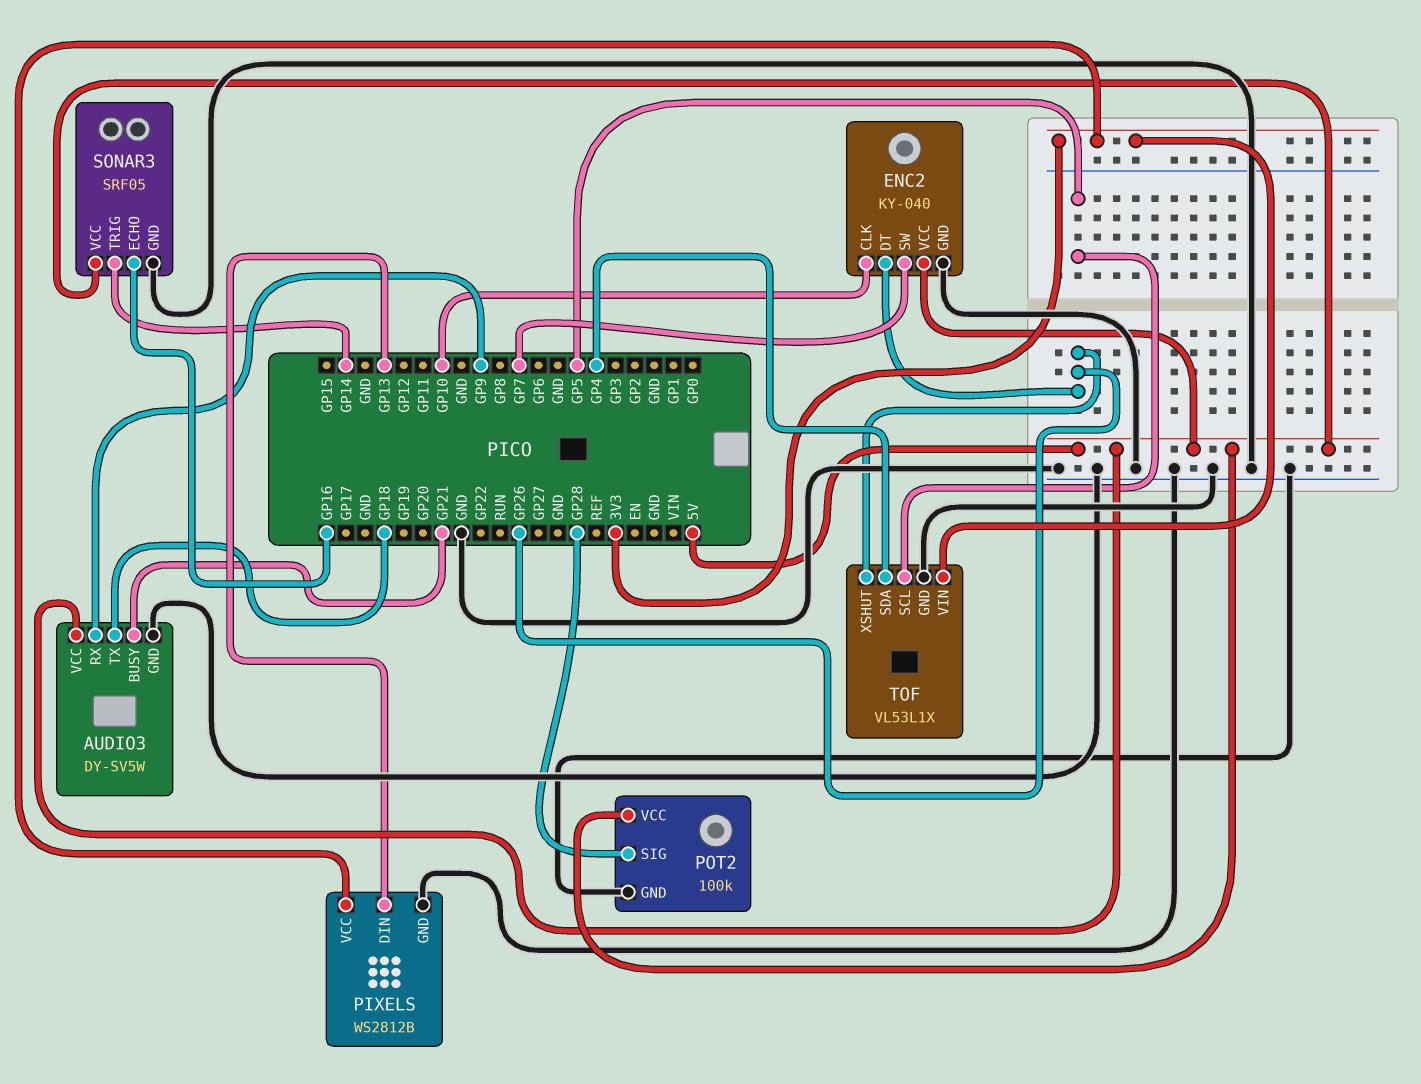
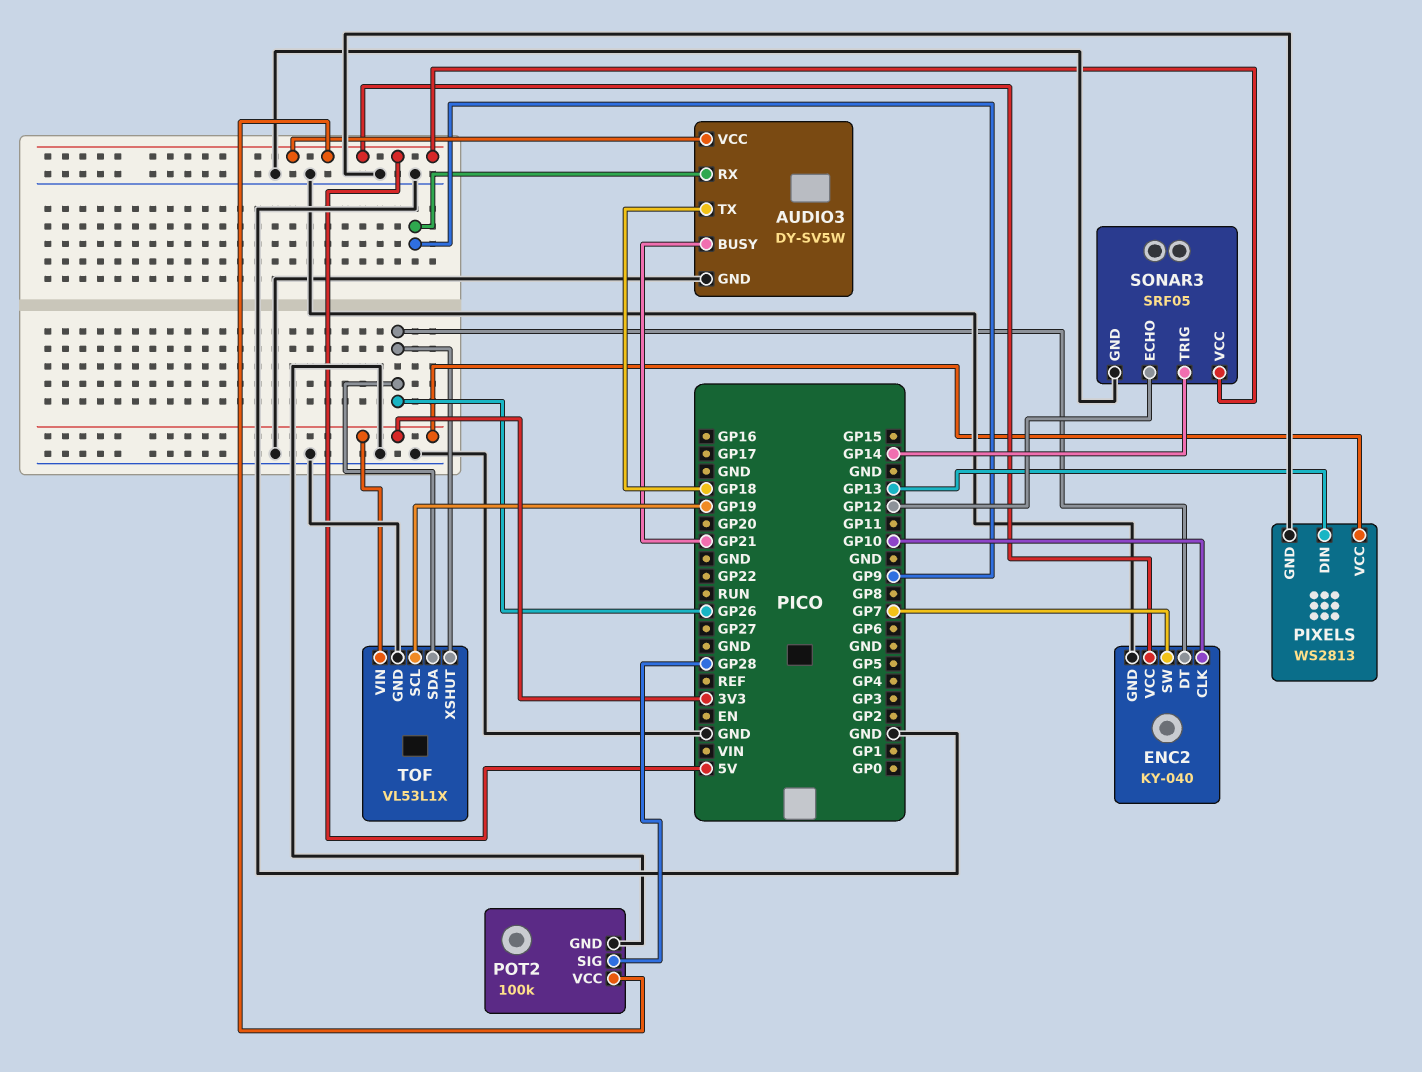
PIXELS: WS2812B -> WS2813
SONAR3 pin ECHO: GP16 -> GP12
TOF pin SCL: GP5 -> GP19
TOF pin SDA: GP4 -> GP26

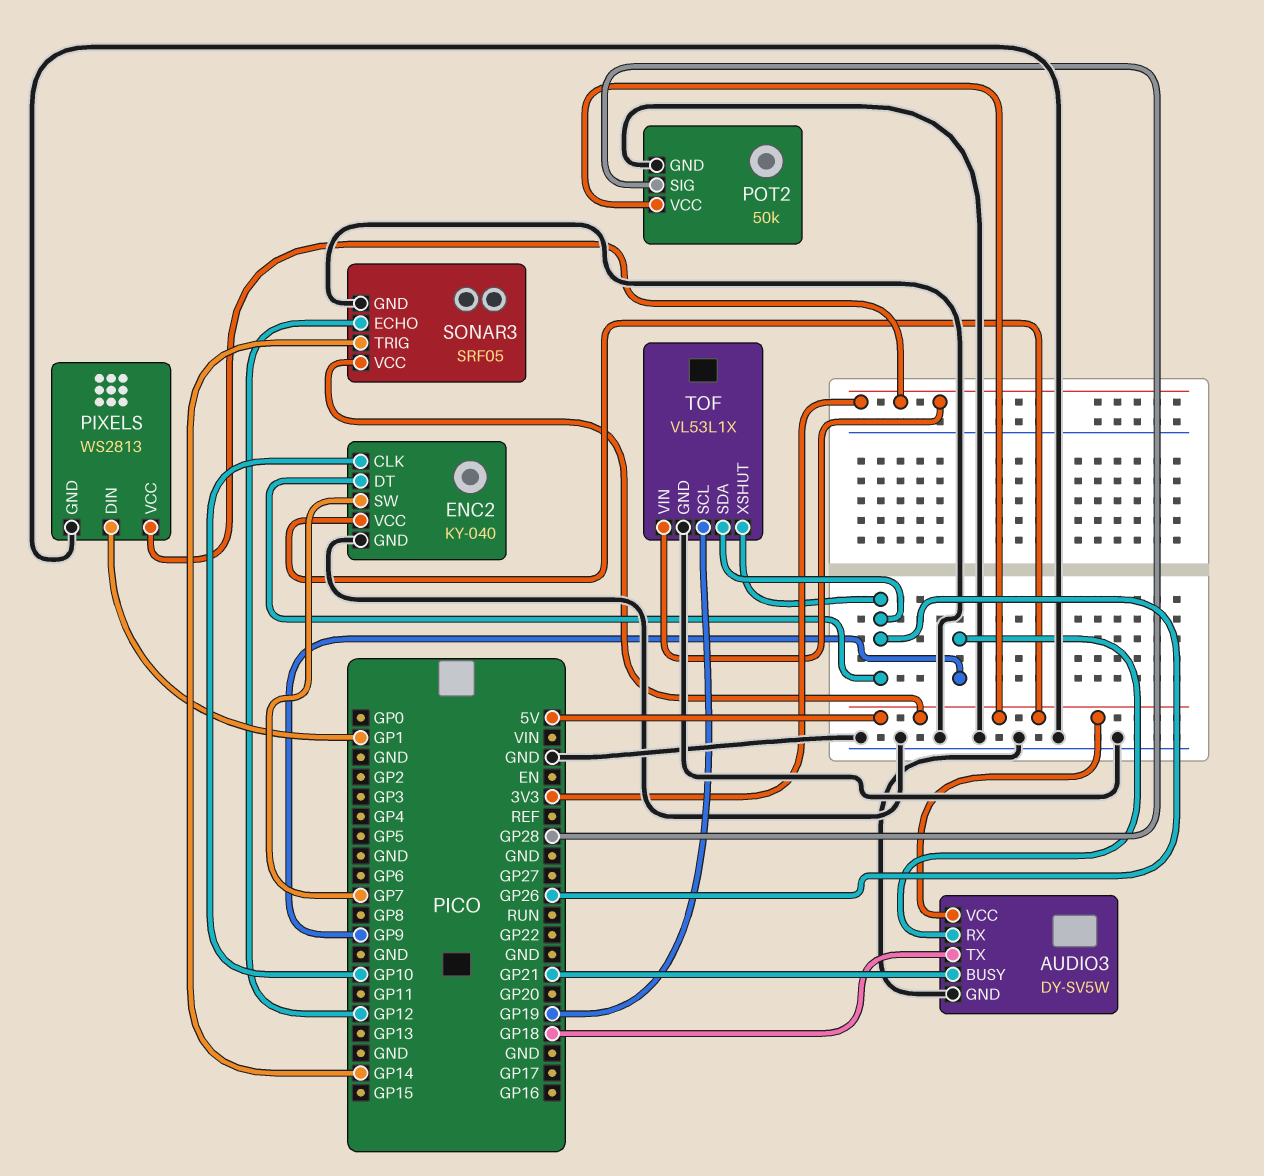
PIXELS pin DIN: GP13 -> GP1
POT2: 100k -> 50k

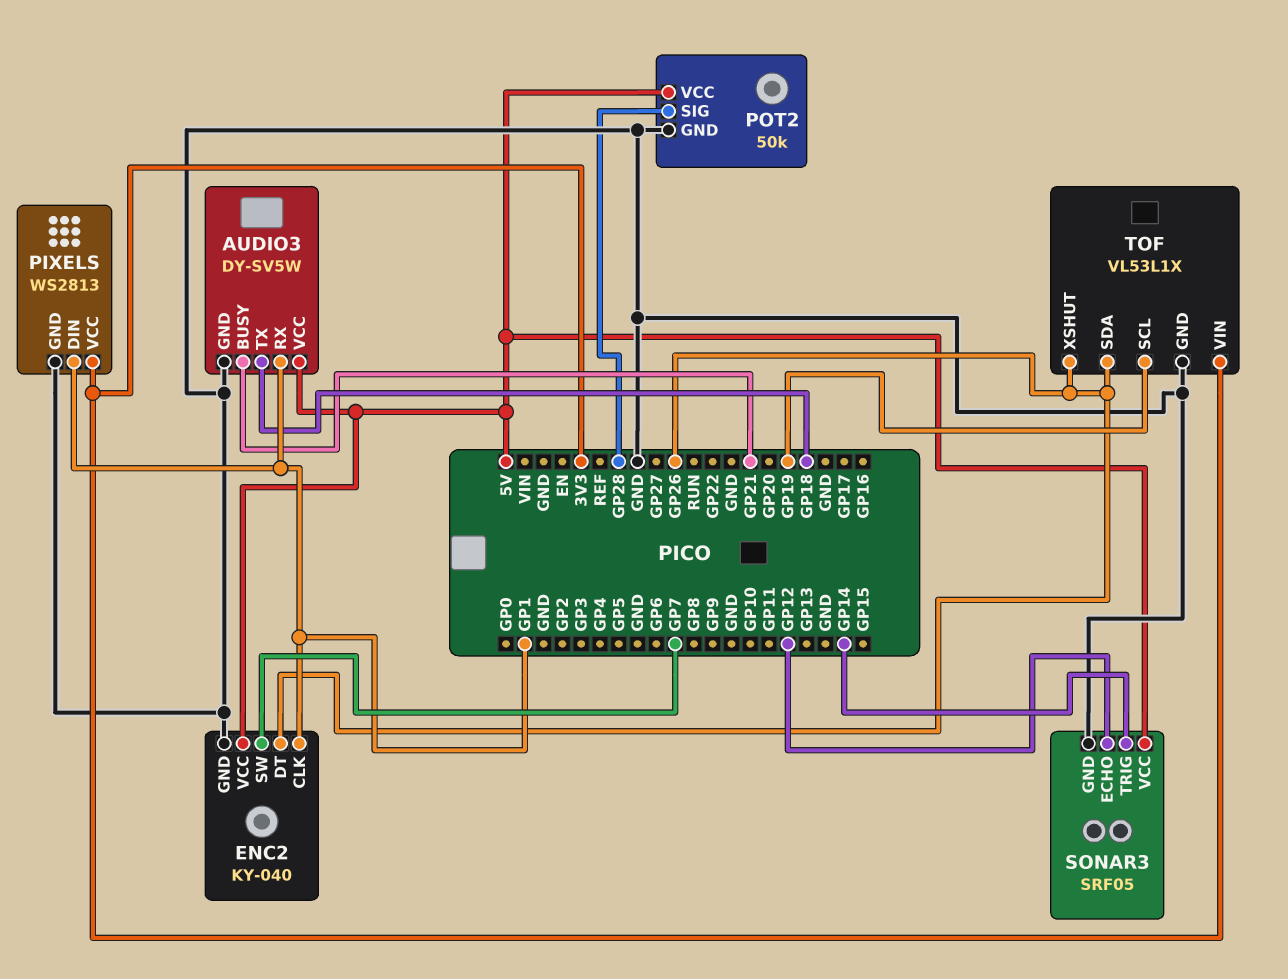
AUDIO3 pin RX: GP9 -> GP1
ENC2 pin CLK: GP10 -> GP1

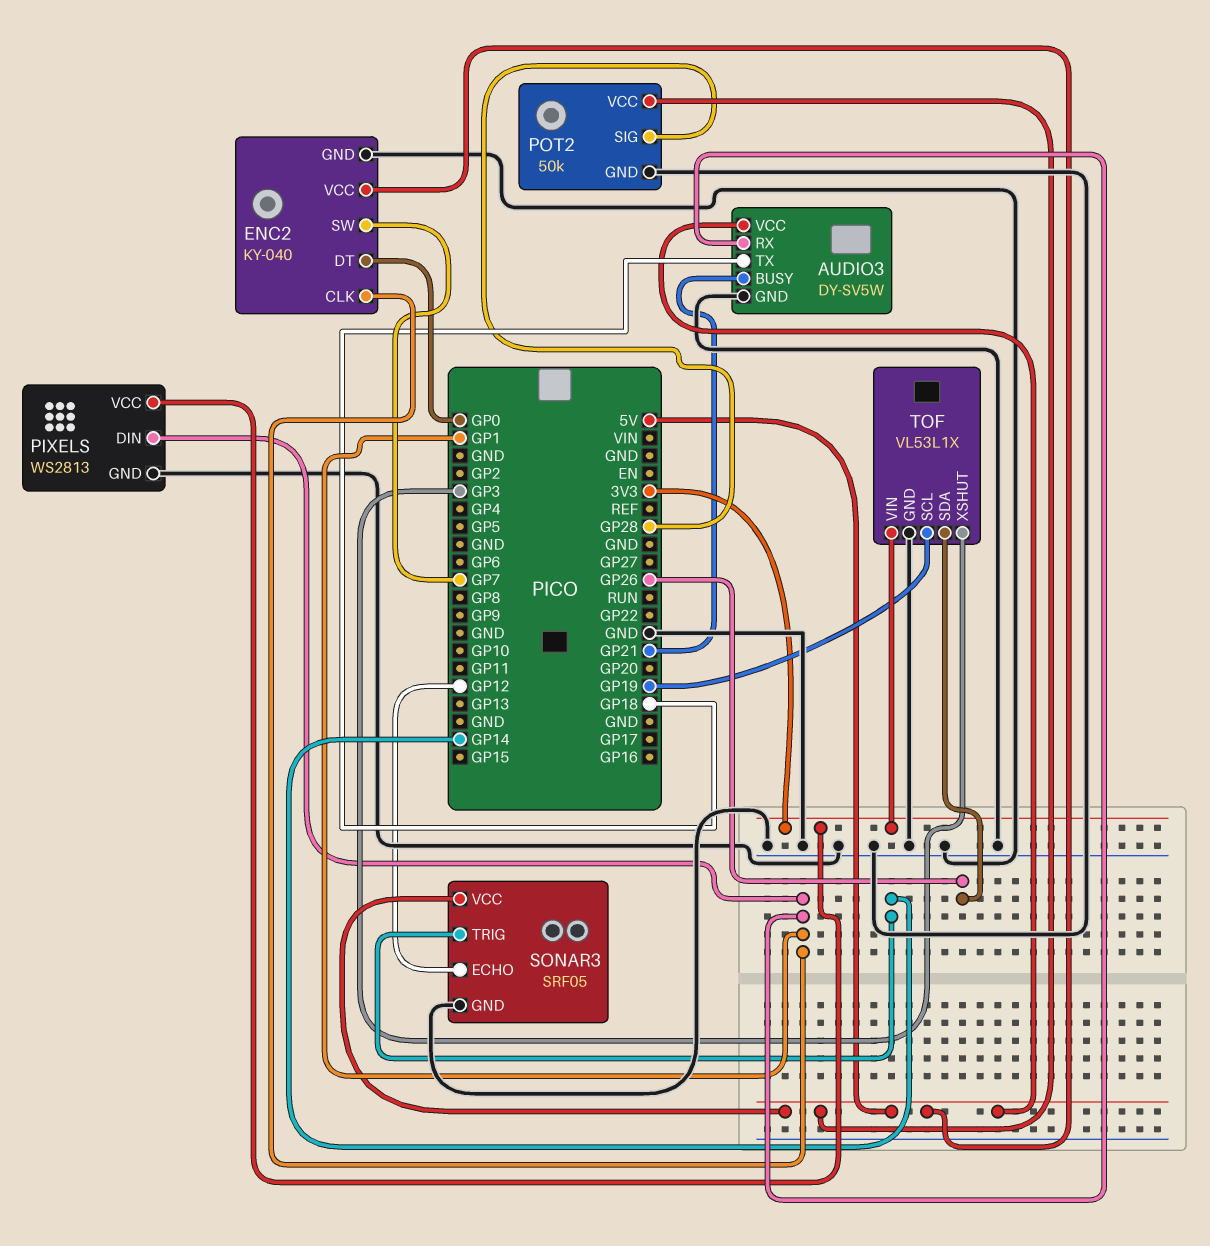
ENC2 pin DT: GP26 -> GP0
TOF pin XSHUT: GP26 -> GP3

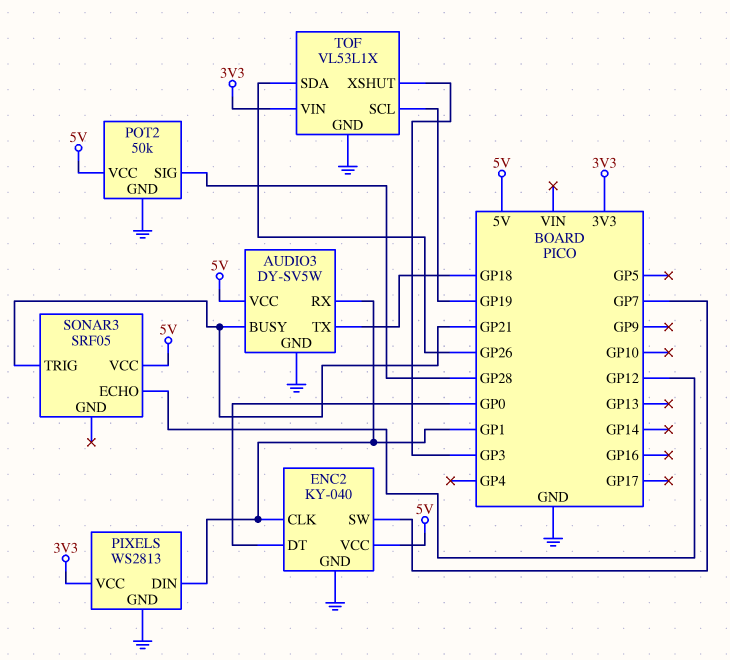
SONAR3 pin GND: GND -> none
SONAR3 pin TRIG: GP14 -> GP21

